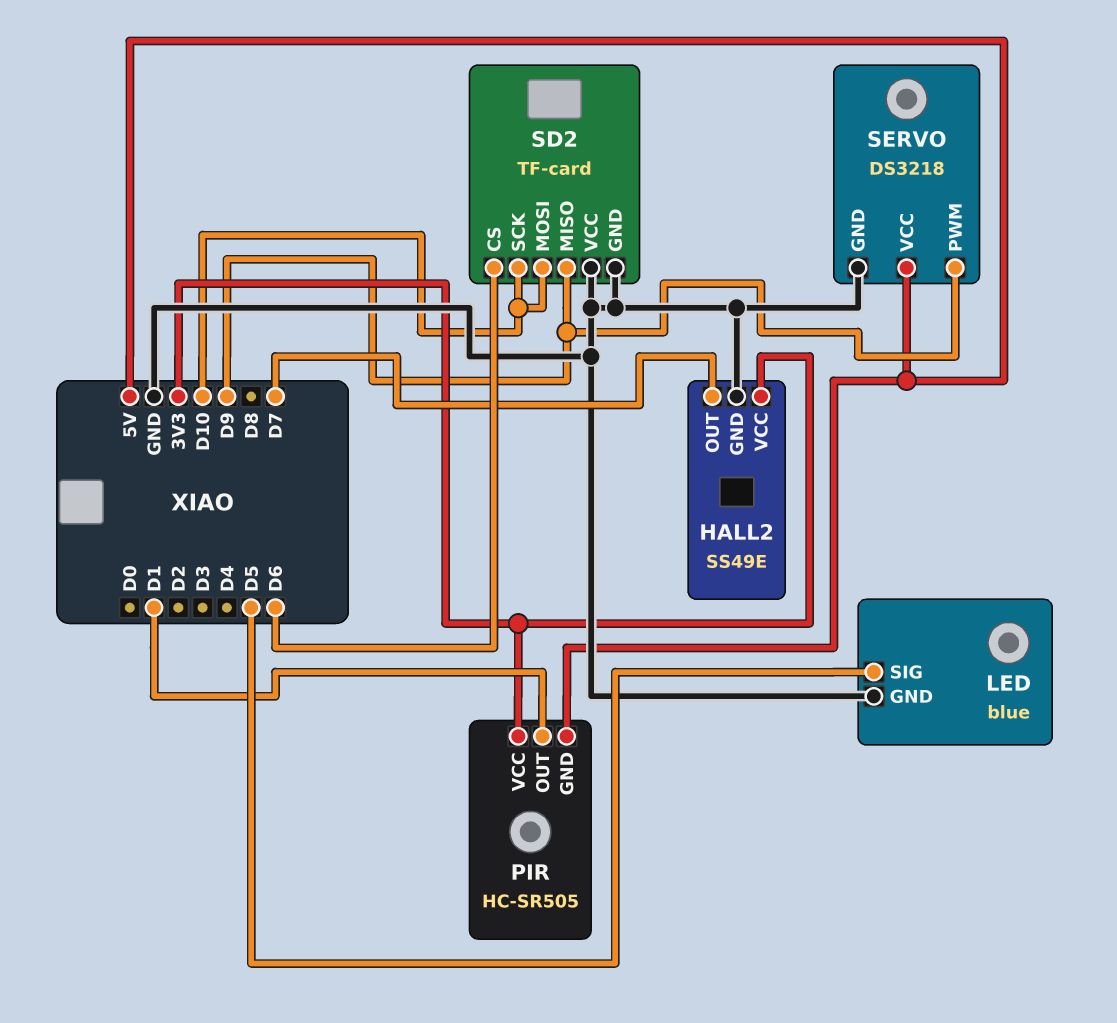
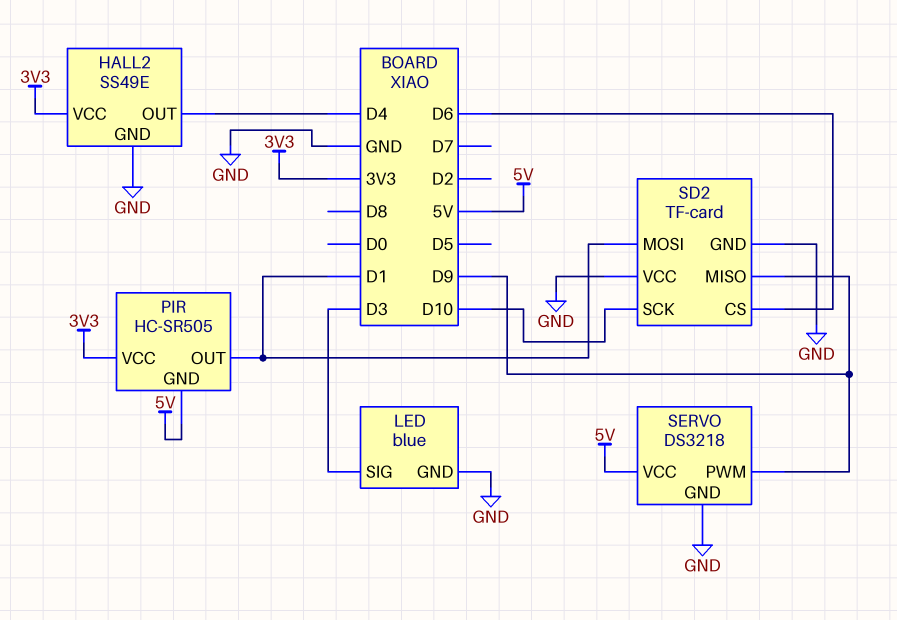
HALL2 pin OUT: D7 -> D4
LED pin SIG: D5 -> D3
SD2 pin MOSI: D10 -> D1

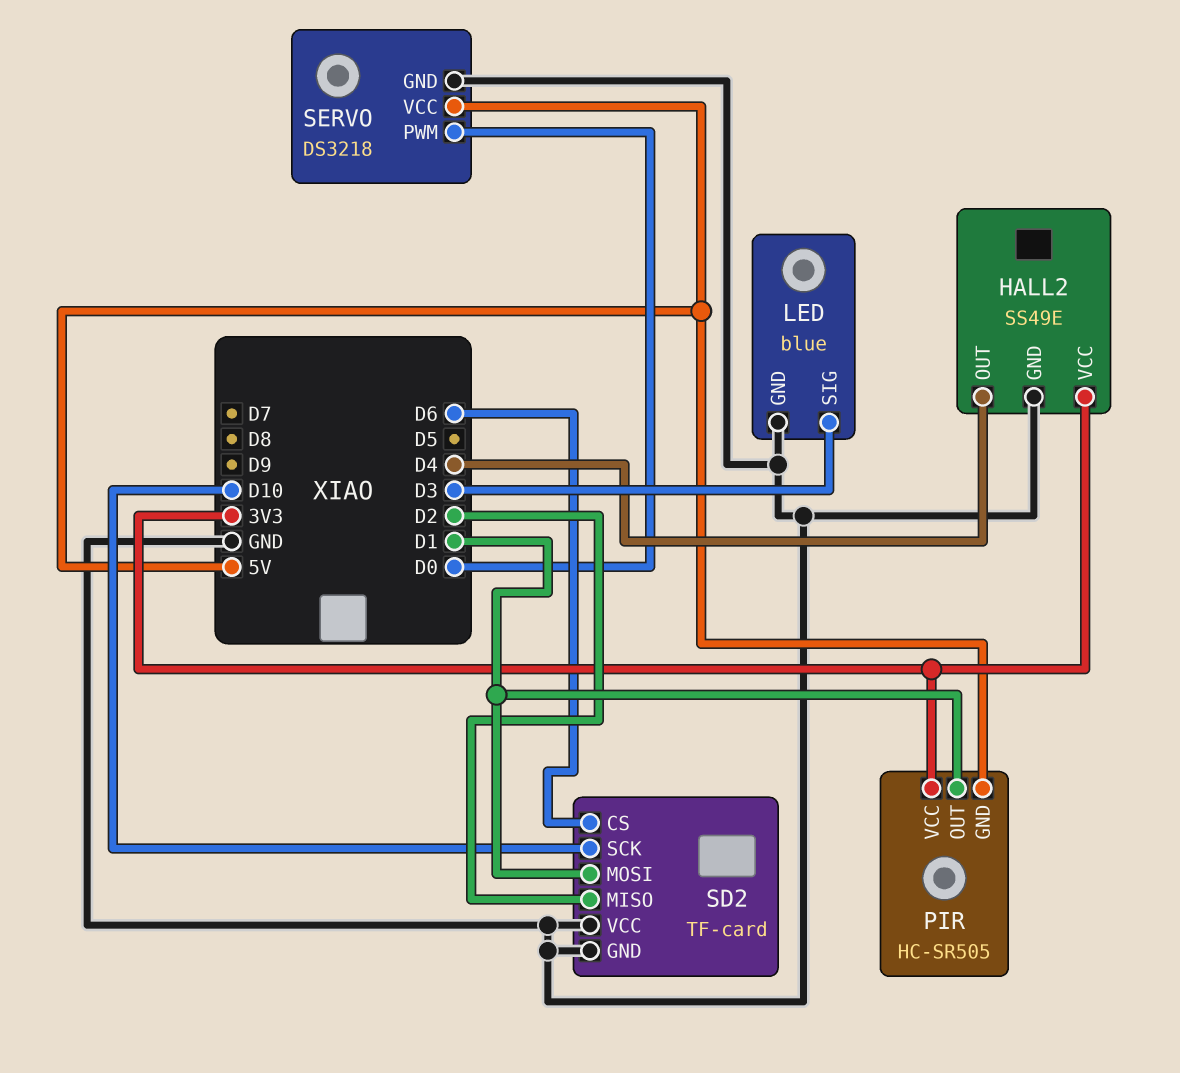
SD2 pin MISO: D9 -> D2
SERVO pin PWM: D9 -> D0

